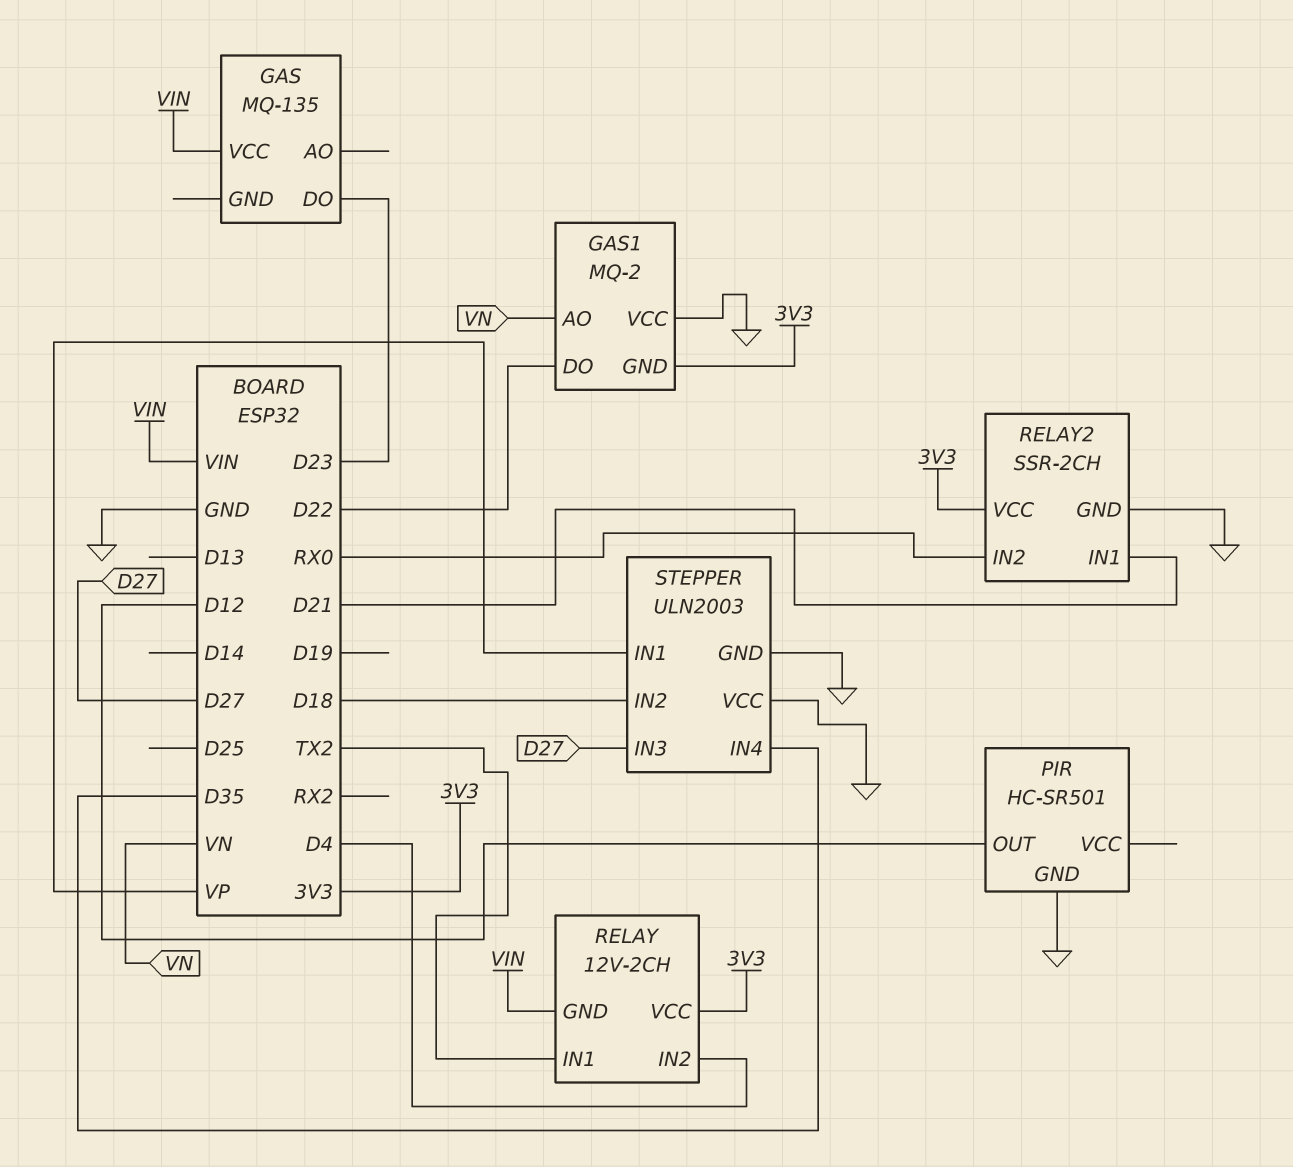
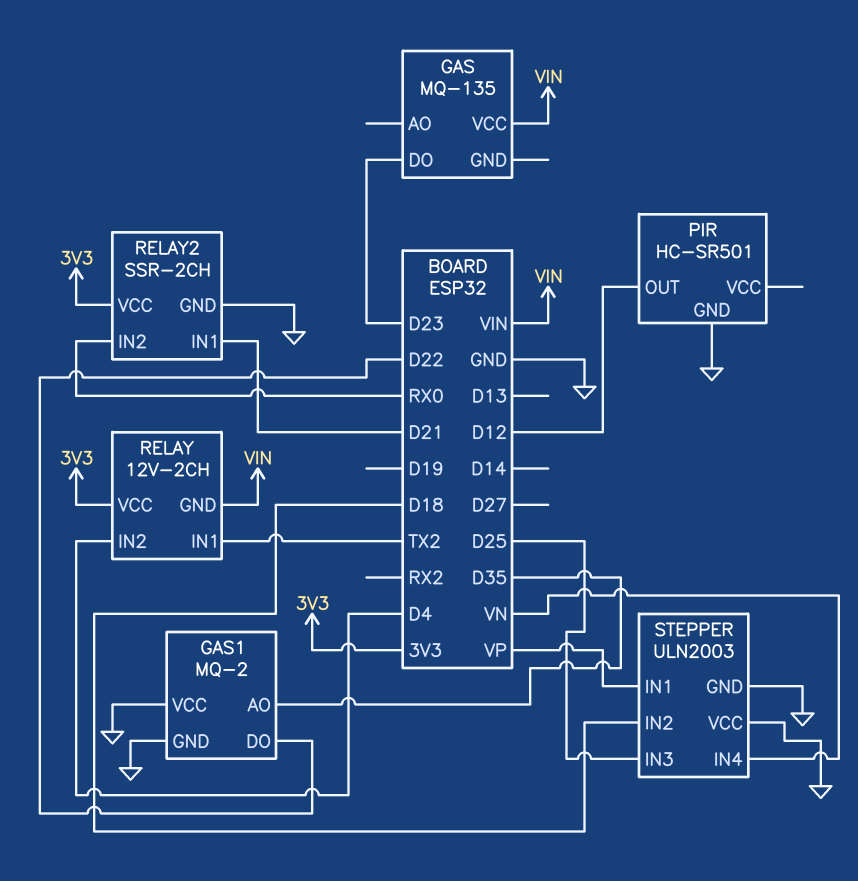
GAS1 pin AO: VN -> D35
GAS1 pin GND: 3V3 -> GND
STEPPER pin IN3: D27 -> D25
STEPPER pin IN4: D35 -> VN

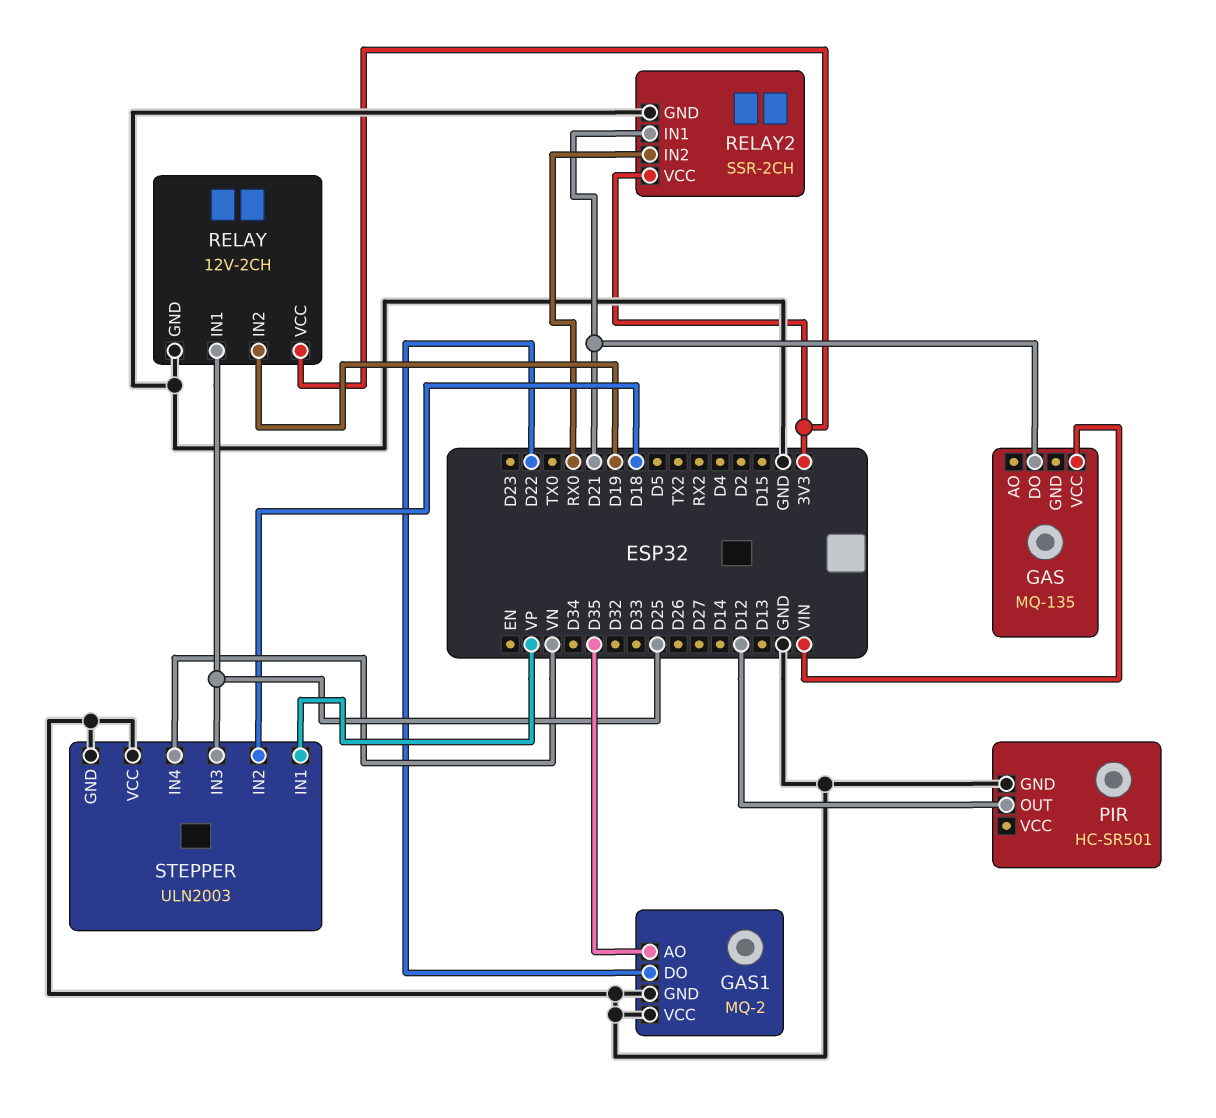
GAS pin DO: D23 -> D21
RELAY pin GND: VIN -> GND
RELAY pin IN1: TX2 -> D25
RELAY pin IN2: D4 -> D19

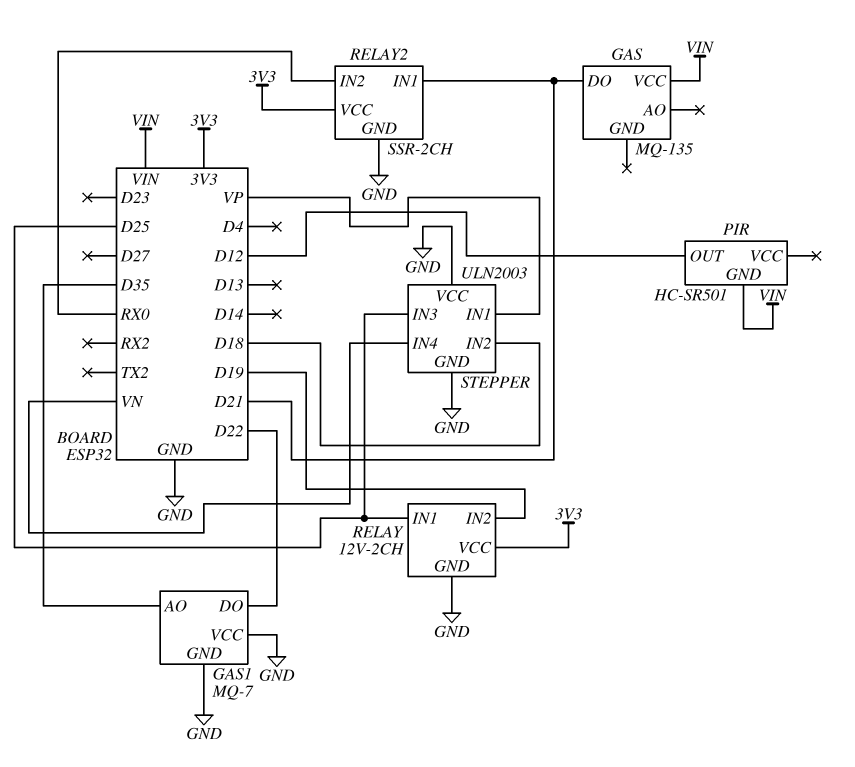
GAS1: MQ-2 -> MQ-7
PIR pin GND: GND -> VIN

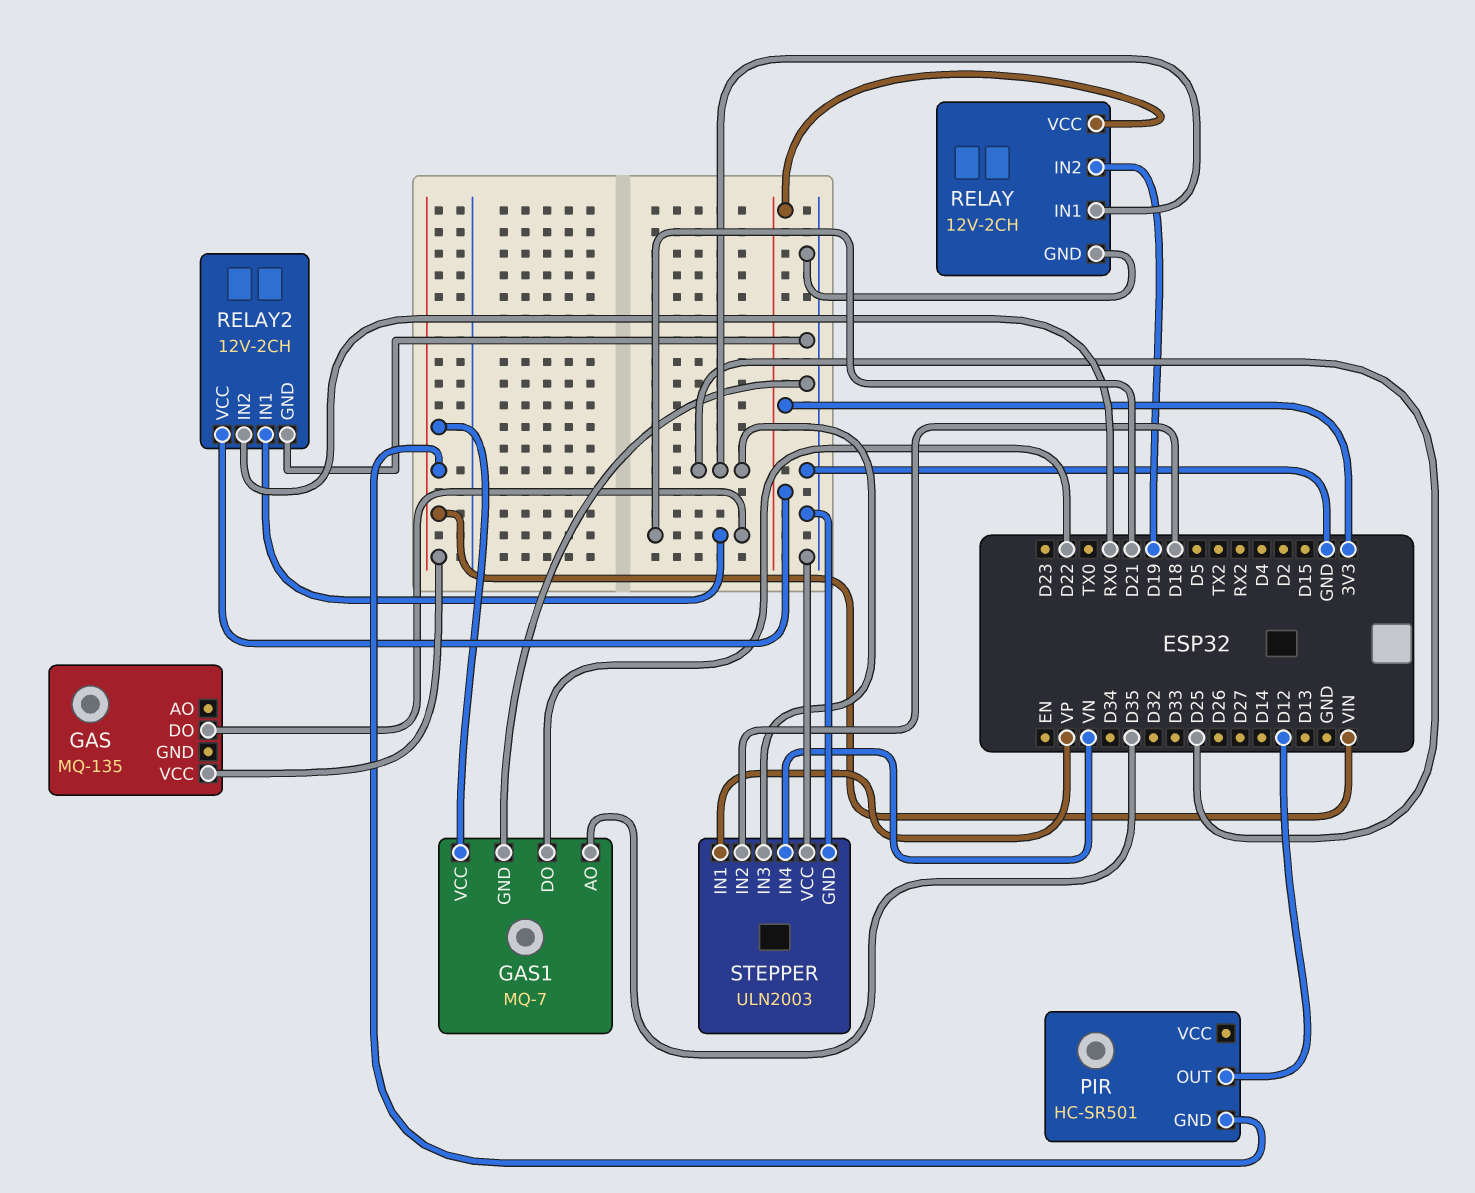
GAS1 pin VCC: GND -> VIN
RELAY2: SSR-2CH -> 12V-2CH

